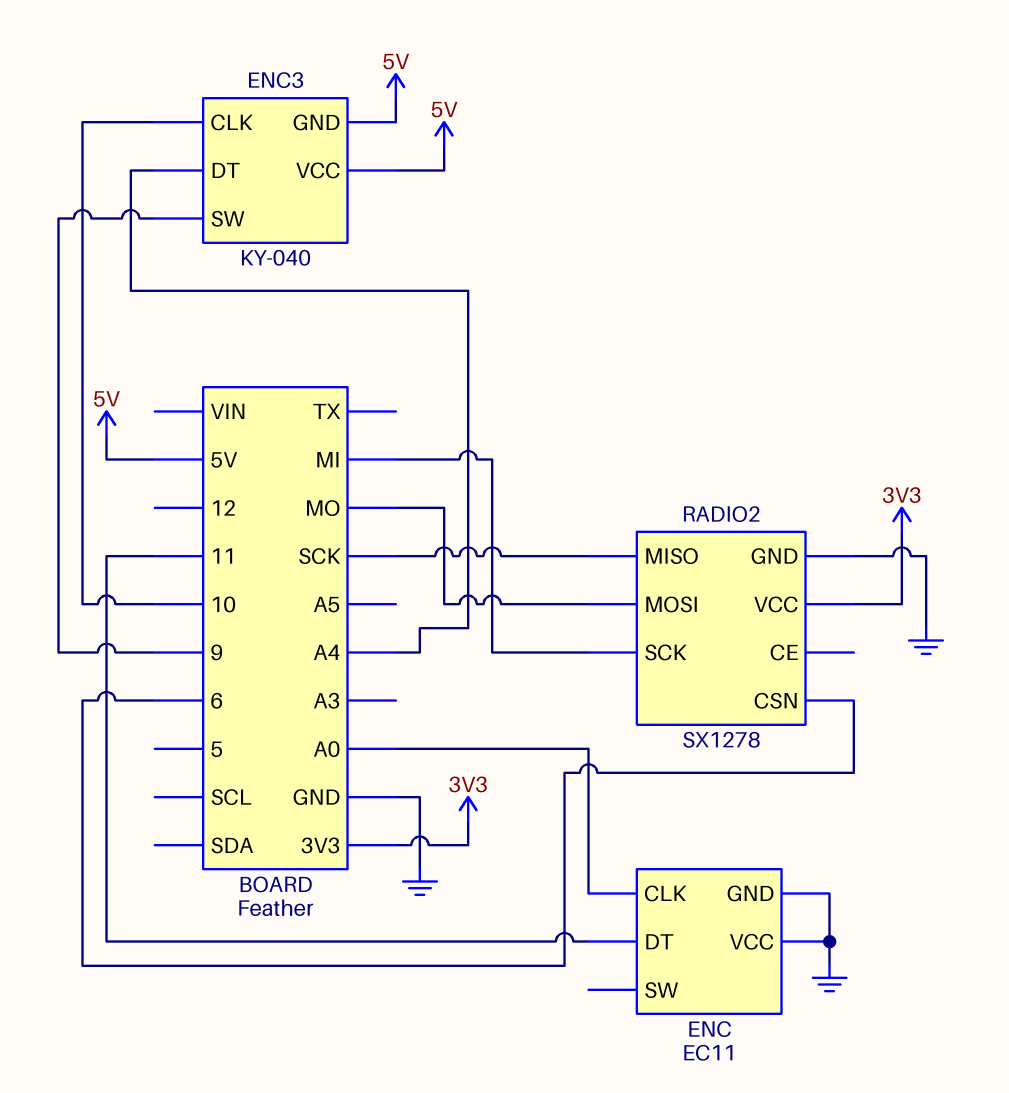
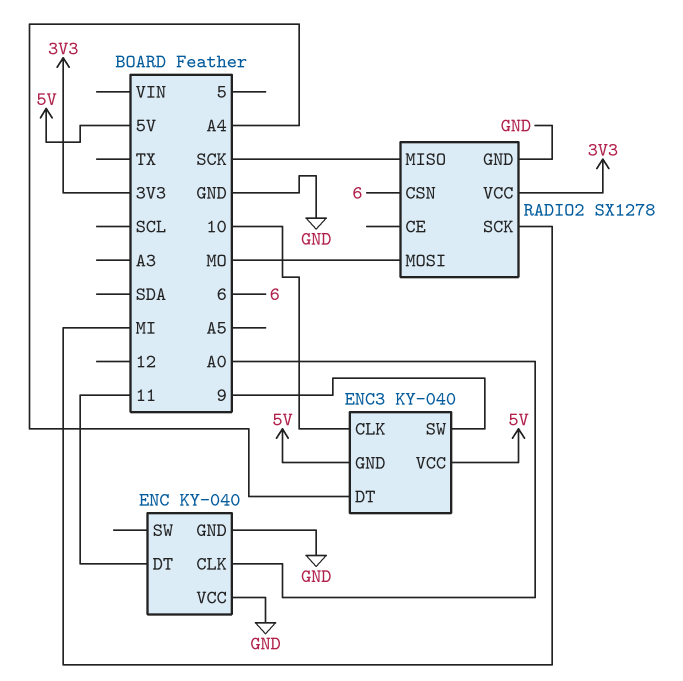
ENC: EC11 -> KY-040

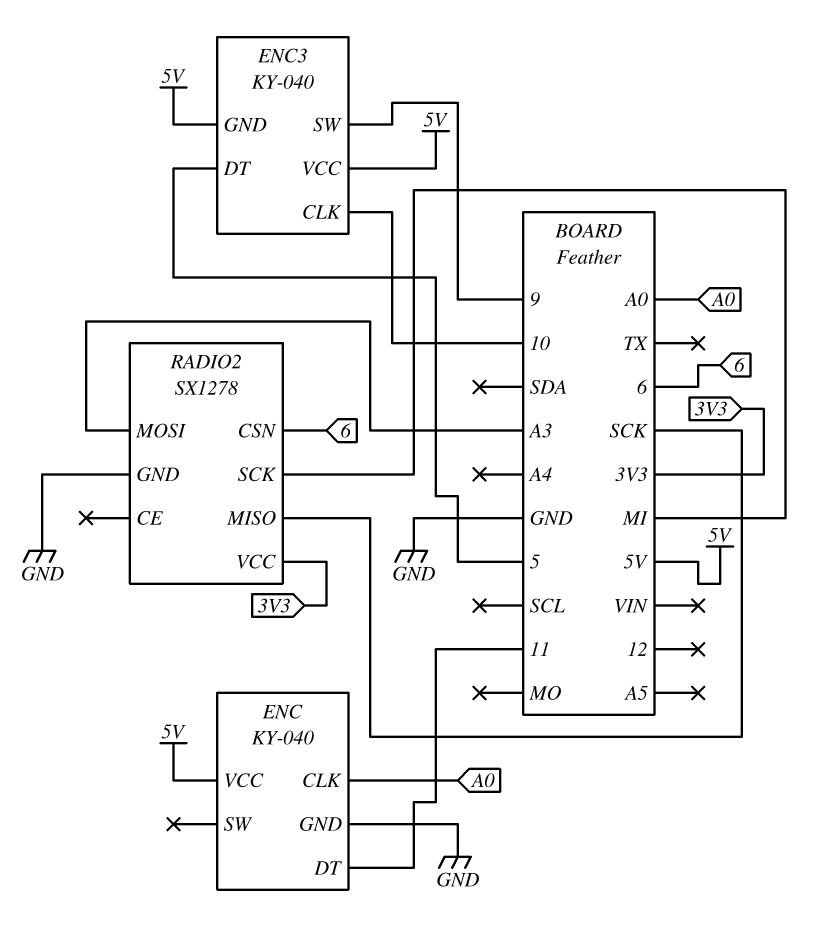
ENC pin VCC: GND -> 5V
ENC3 pin DT: A4 -> 5
RADIO2 pin MOSI: MO -> A3

